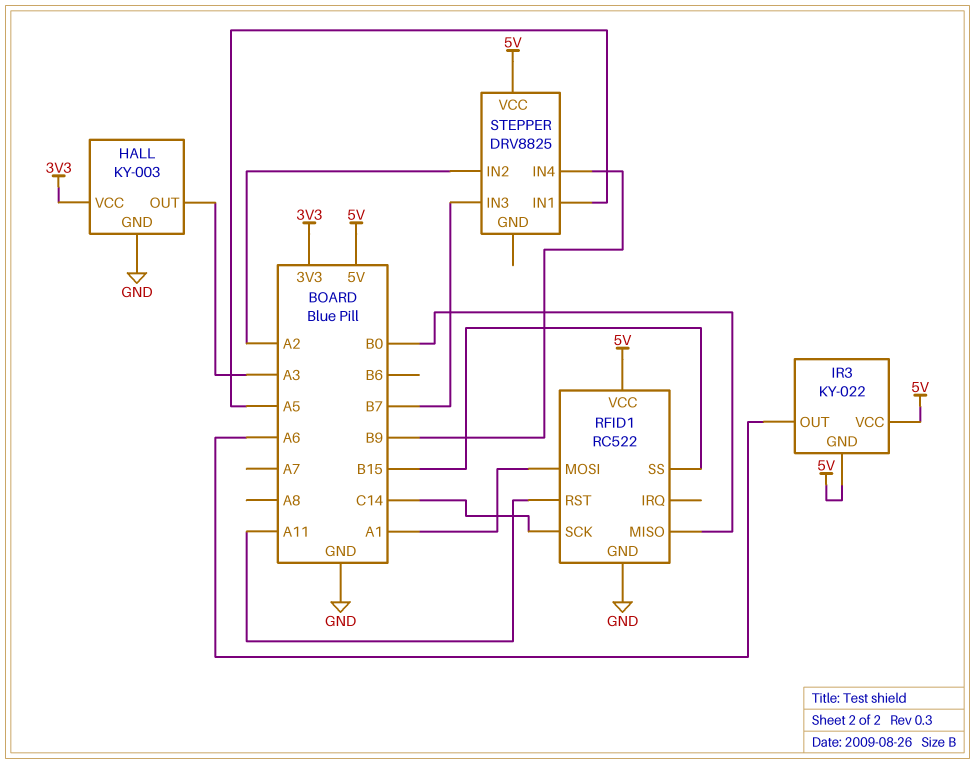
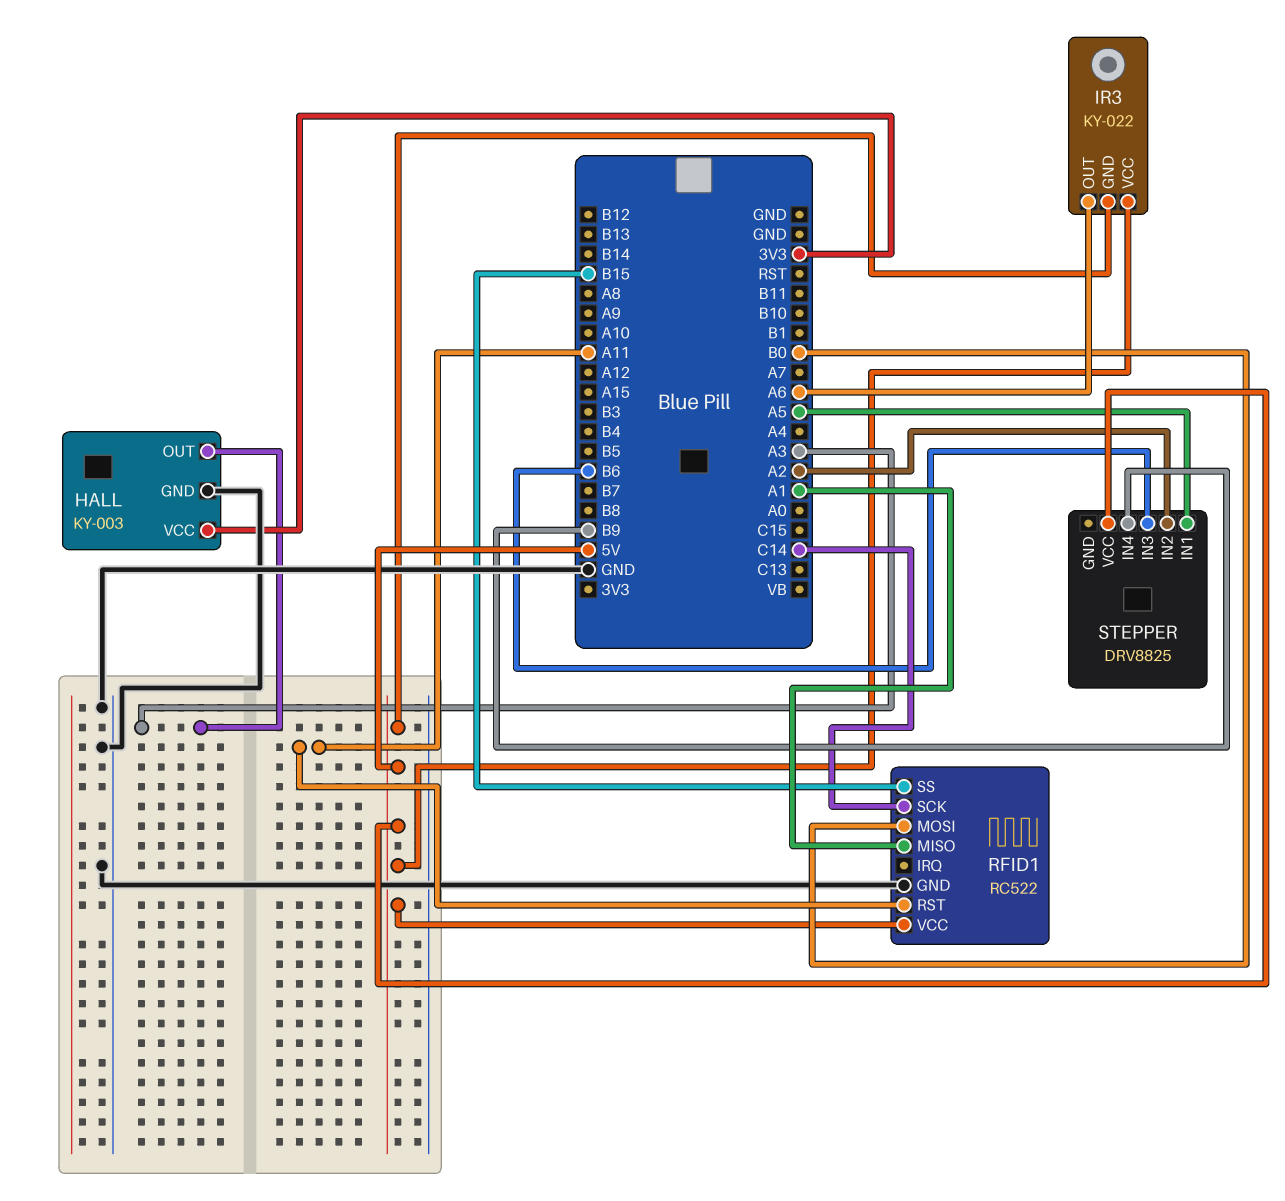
RFID1 pin MISO: B0 -> A1
RFID1 pin MOSI: A1 -> B0
STEPPER pin IN3: B7 -> B6

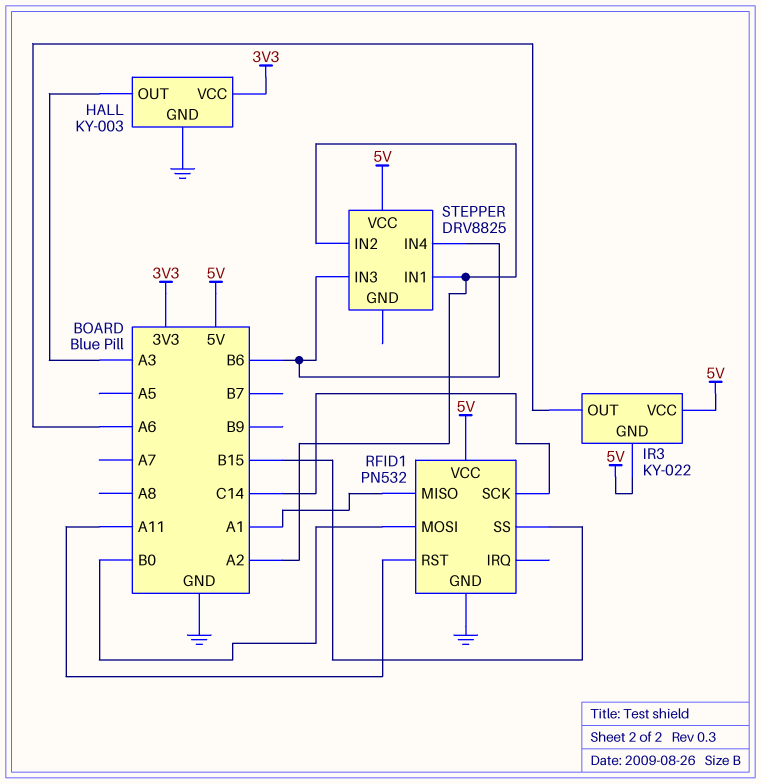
RFID1: RC522 -> PN532
STEPPER pin IN1: A5 -> A2
STEPPER pin IN4: B9 -> B6

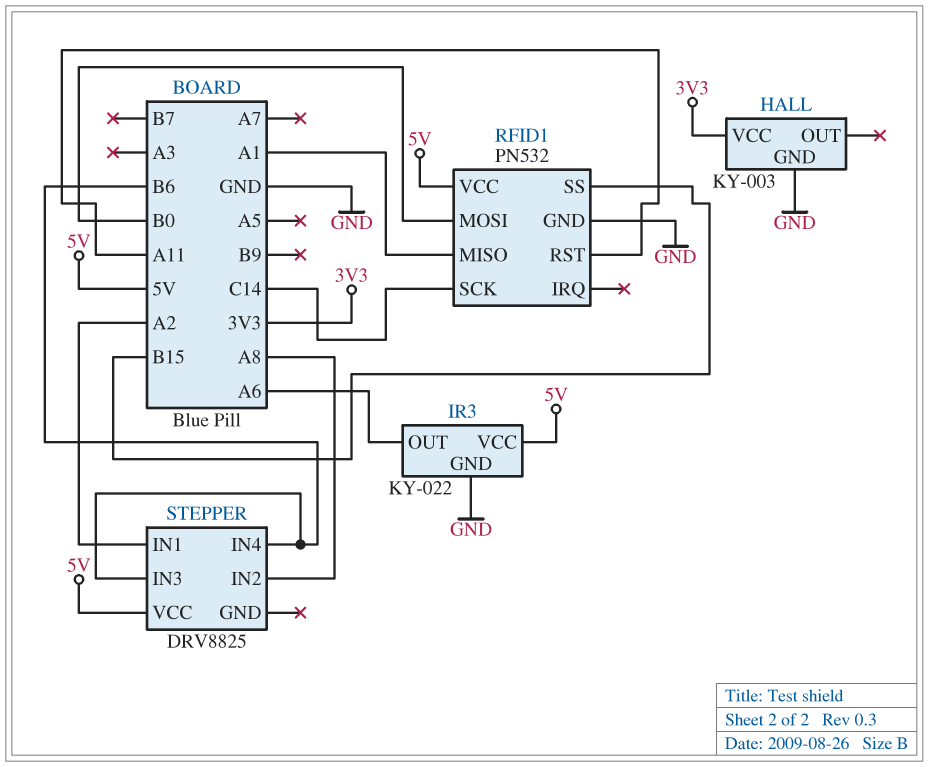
HALL pin OUT: A3 -> none
IR3 pin GND: 5V -> GND
STEPPER pin IN2: A2 -> A8

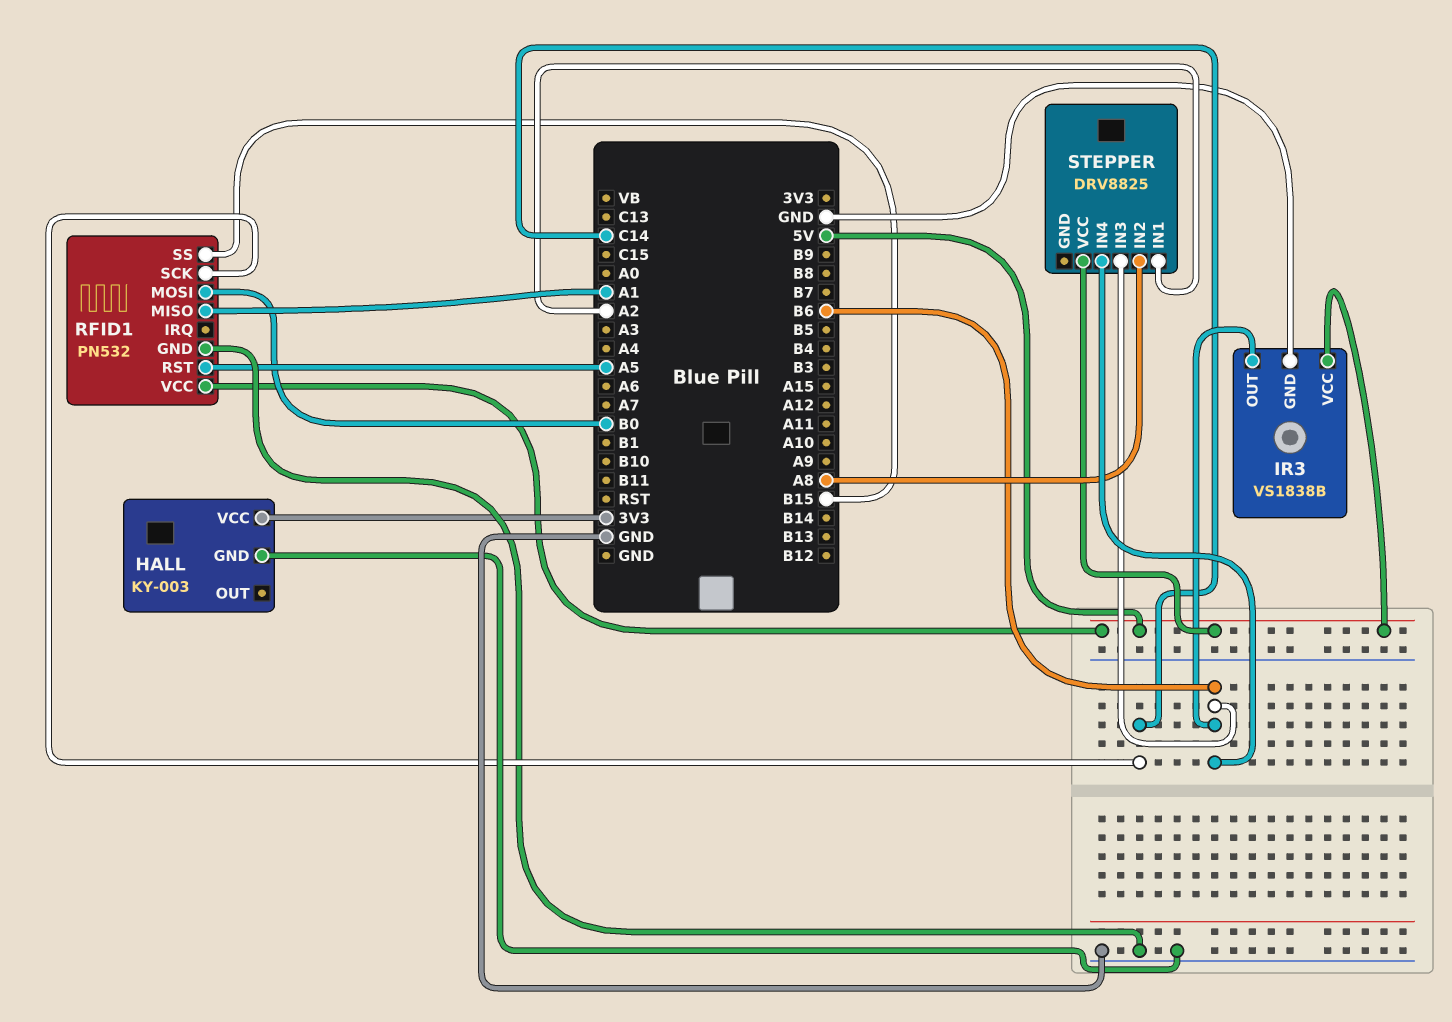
IR3: KY-022 -> VS1838B
IR3 pin OUT: A6 -> B6
RFID1 pin RST: A11 -> A5

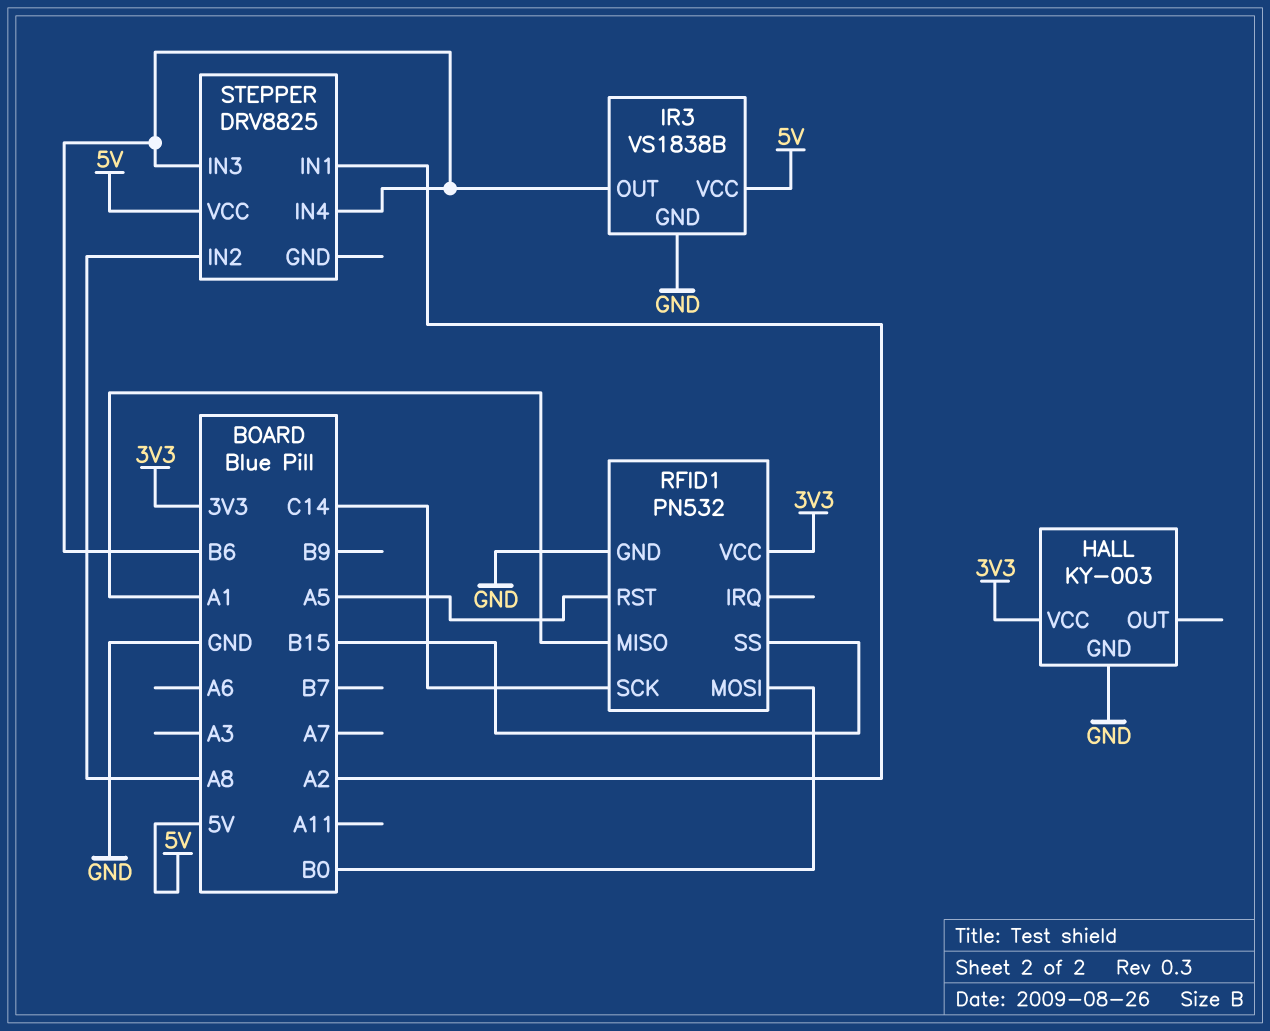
RFID1 pin VCC: 5V -> 3V3

